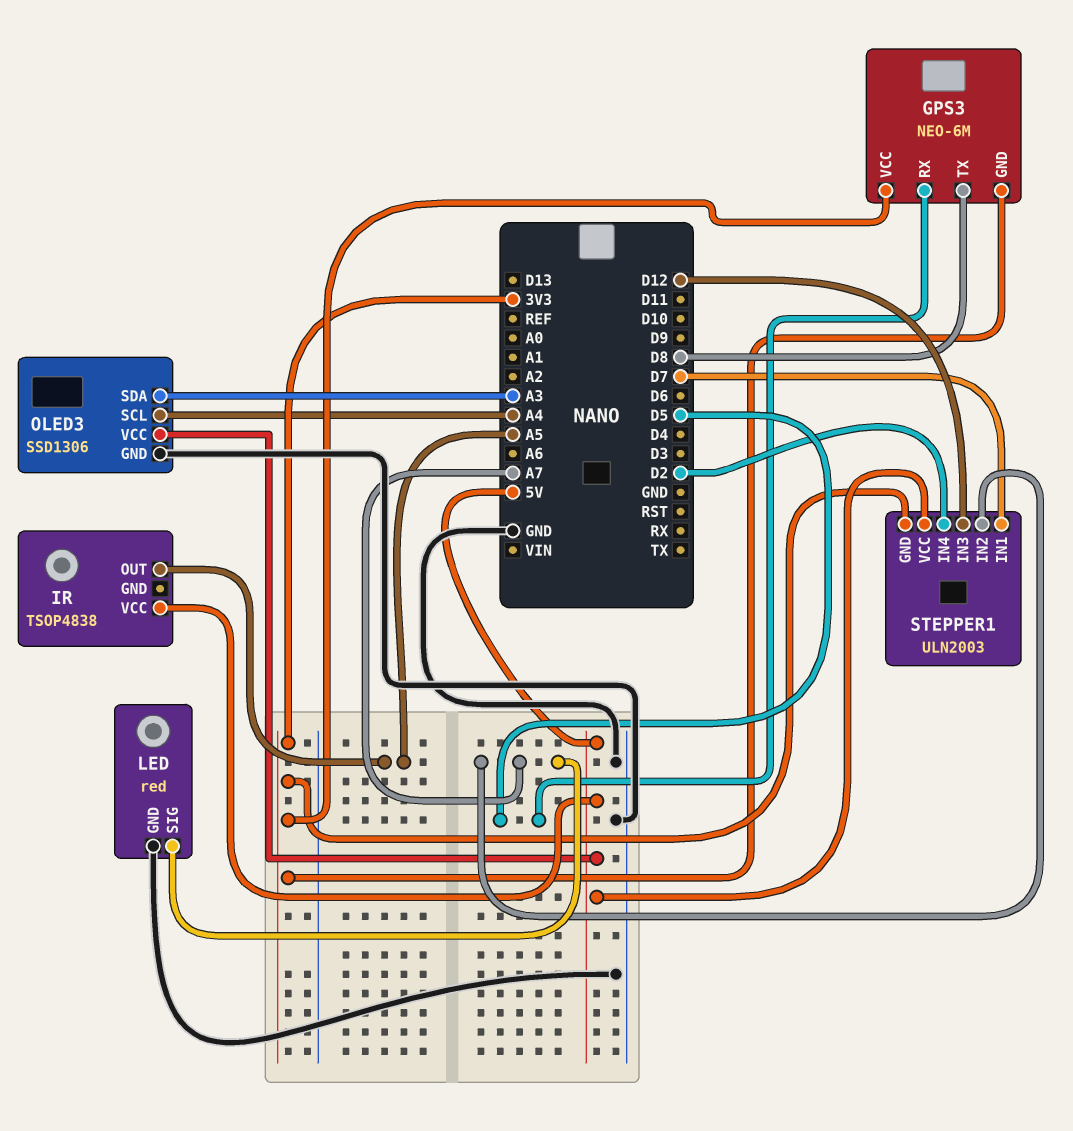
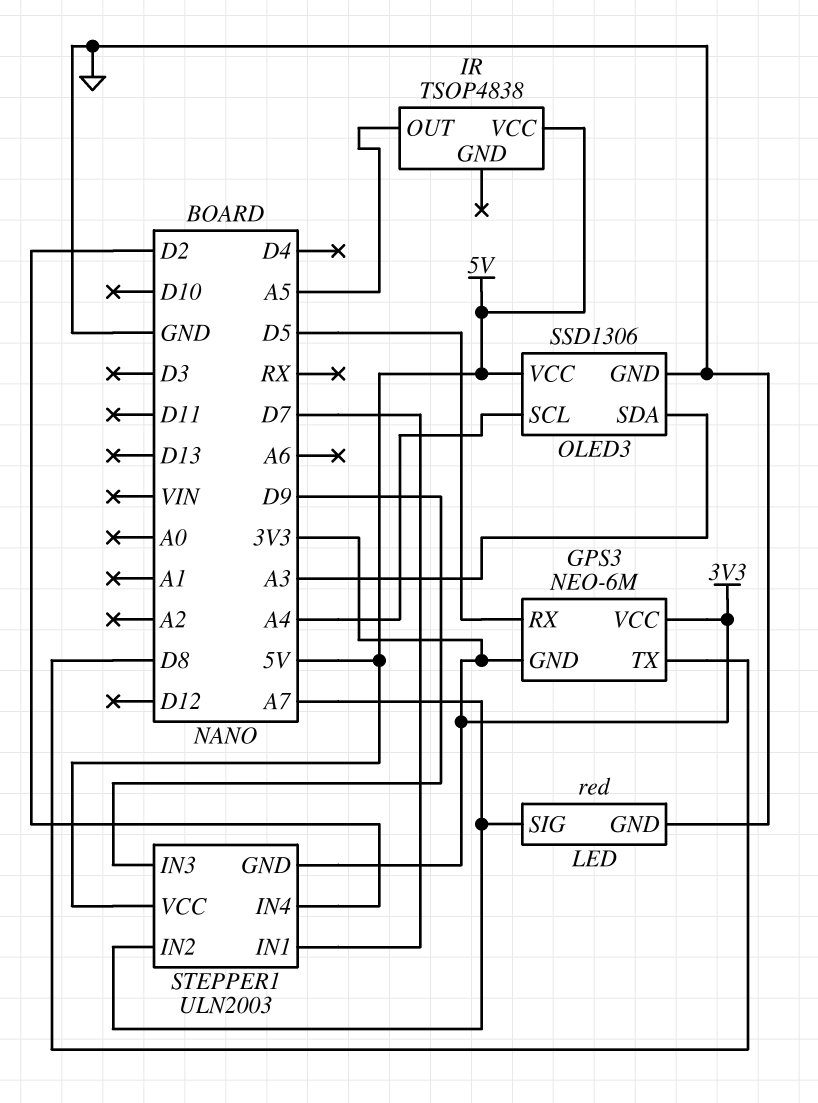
STEPPER1 pin IN3: D12 -> D9

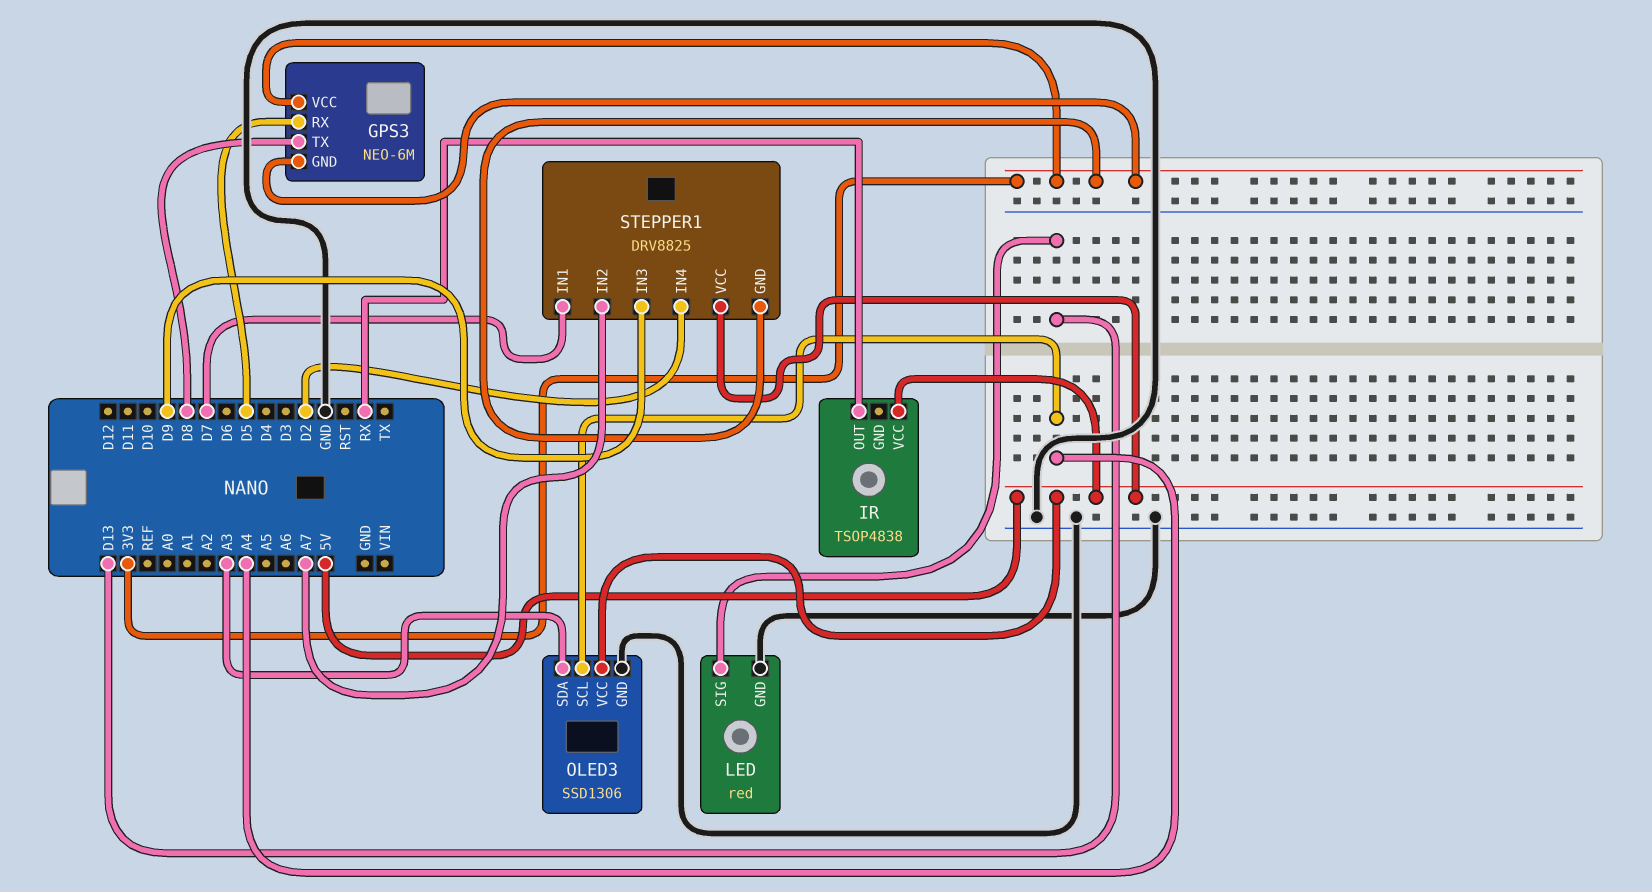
IR pin OUT: A5 -> RX
LED pin SIG: A7 -> D13
STEPPER1: ULN2003 -> DRV8825

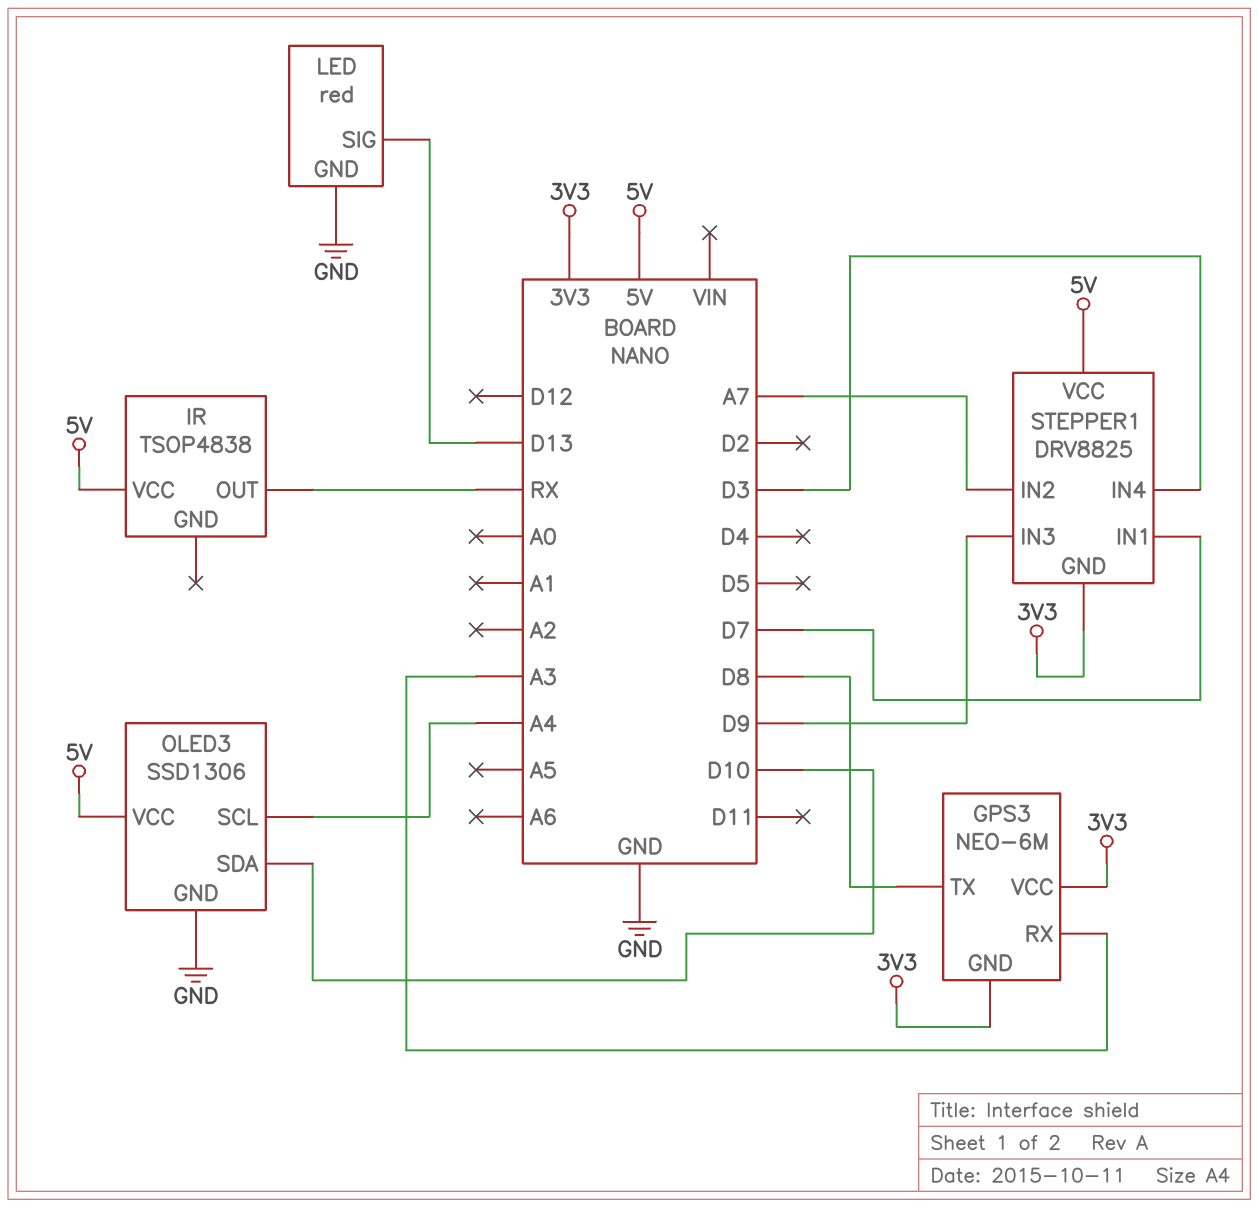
GPS3 pin RX: D5 -> A3
OLED3 pin SDA: A3 -> D10
STEPPER1 pin IN4: D2 -> D3

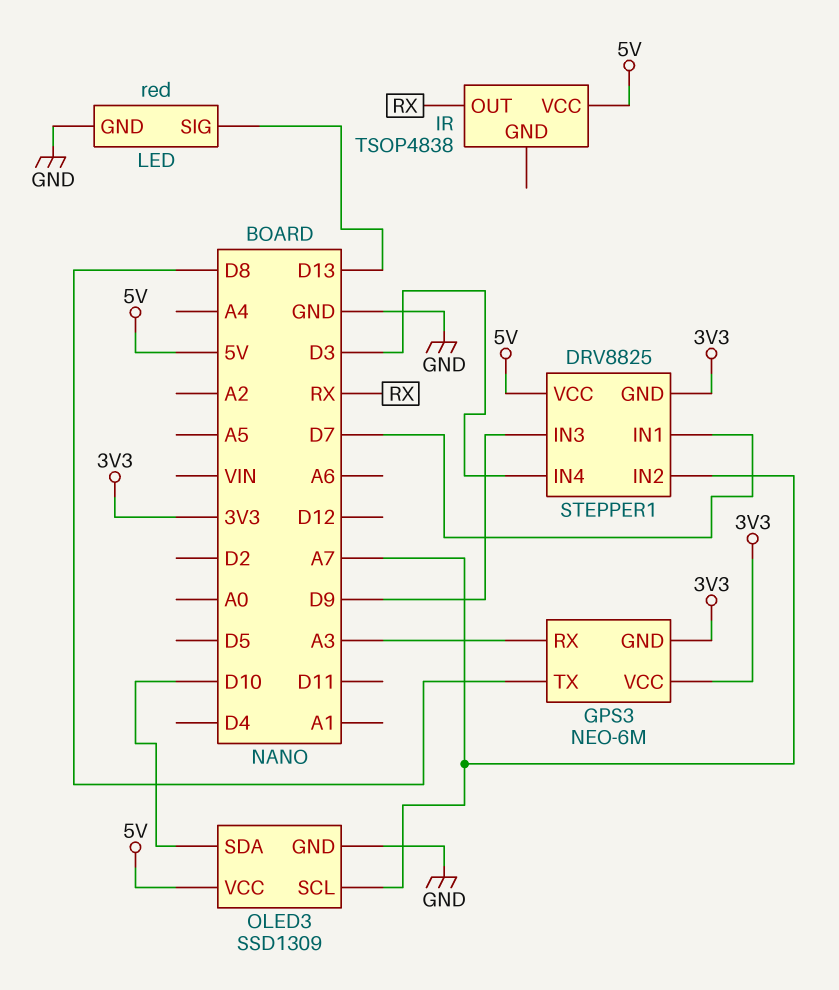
OLED3: SSD1306 -> SSD1309
OLED3 pin SCL: A4 -> A7

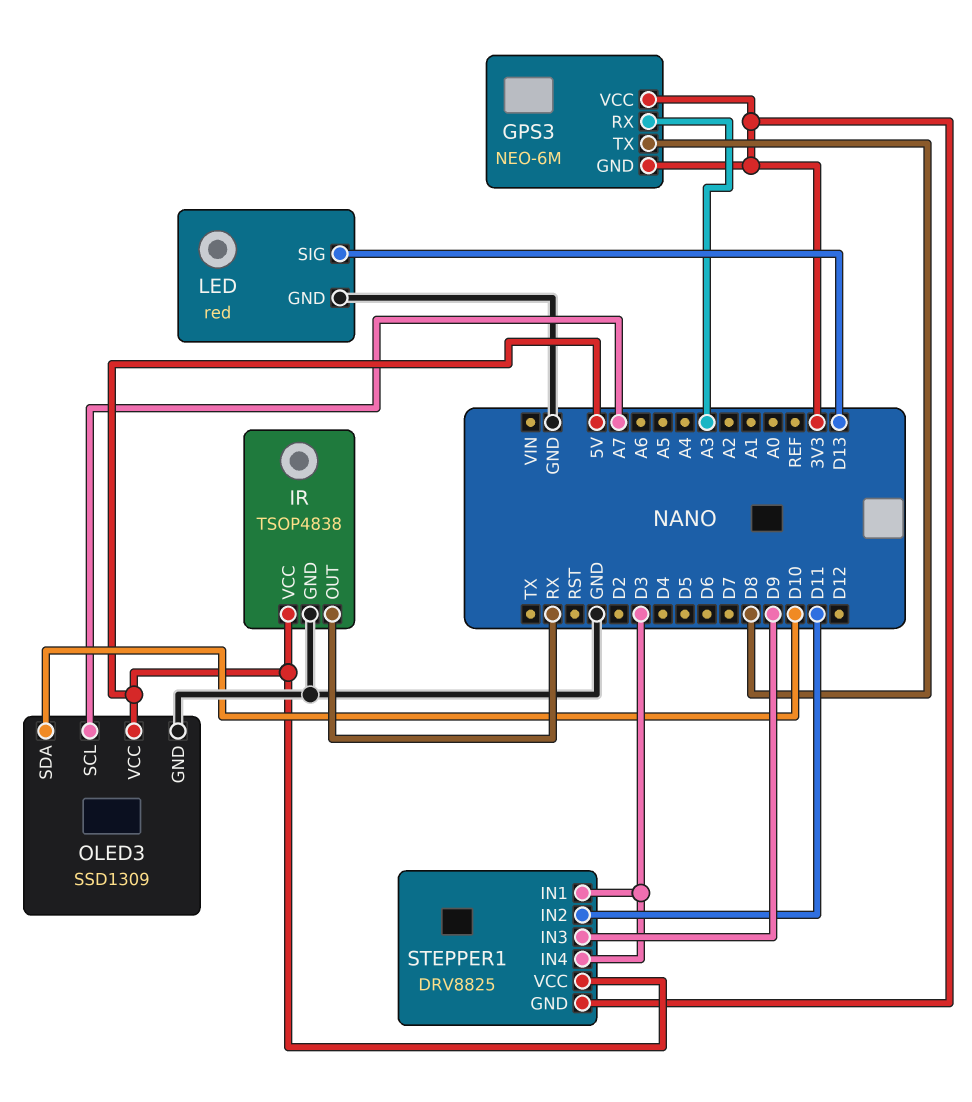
IR pin GND: none -> GND
STEPPER1 pin IN1: D7 -> D3
STEPPER1 pin IN2: A7 -> D11

